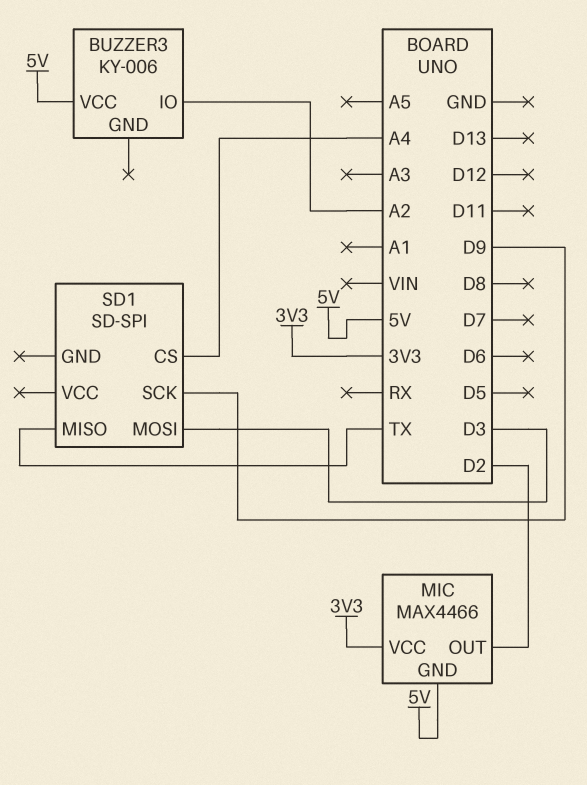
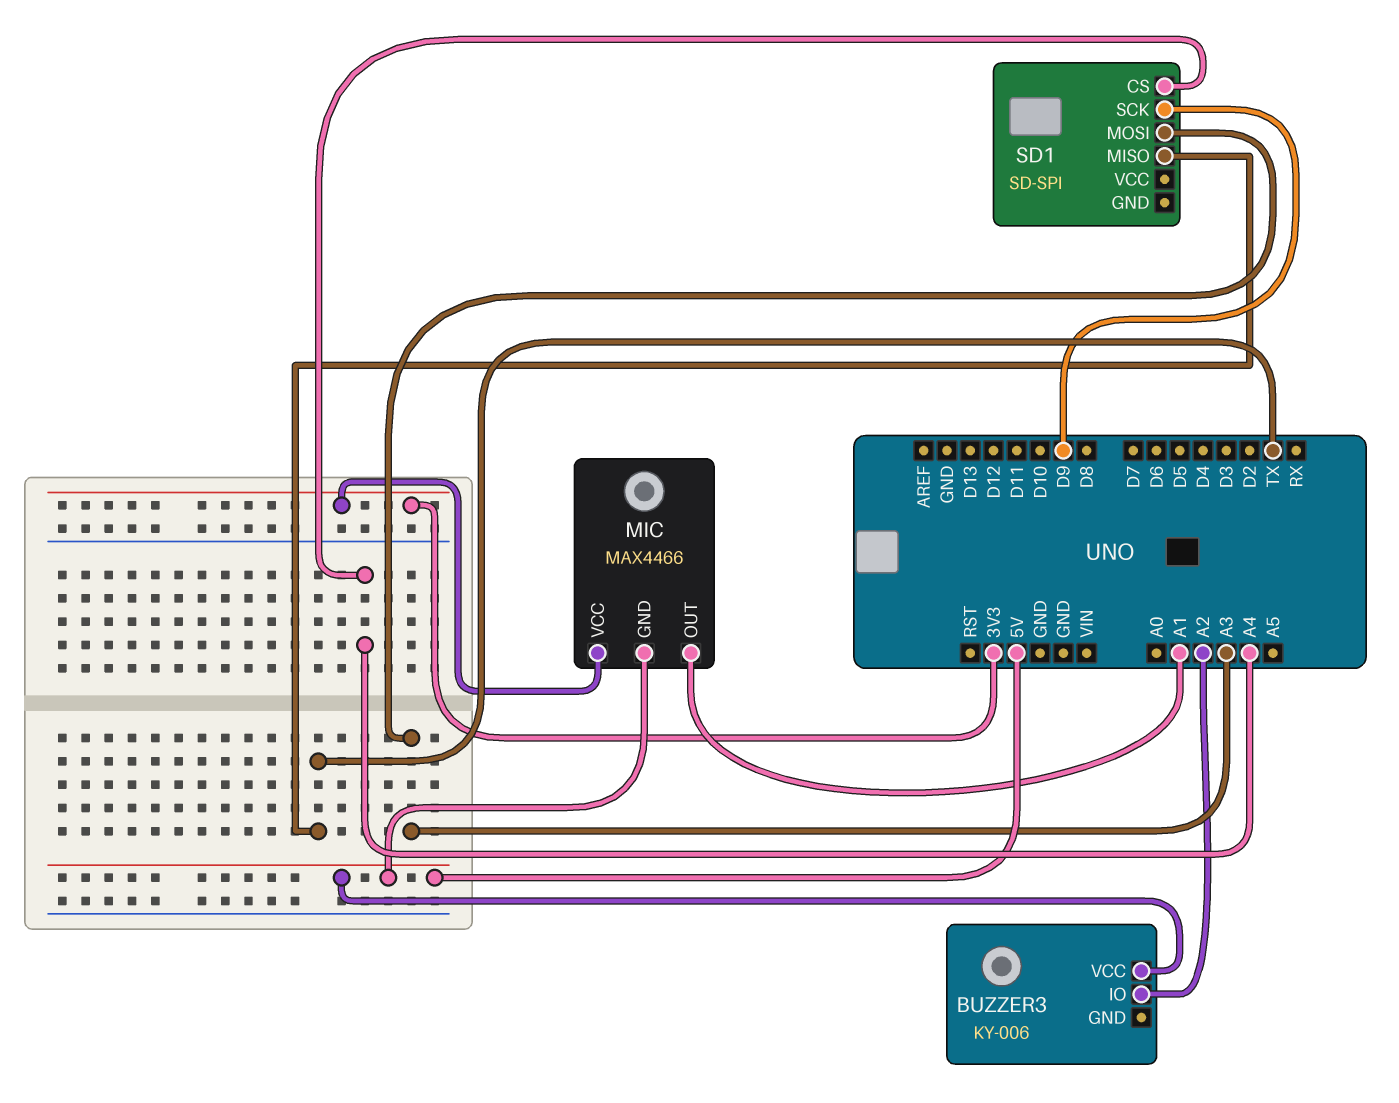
MIC pin OUT: D2 -> A1
SD1 pin MOSI: D3 -> A3

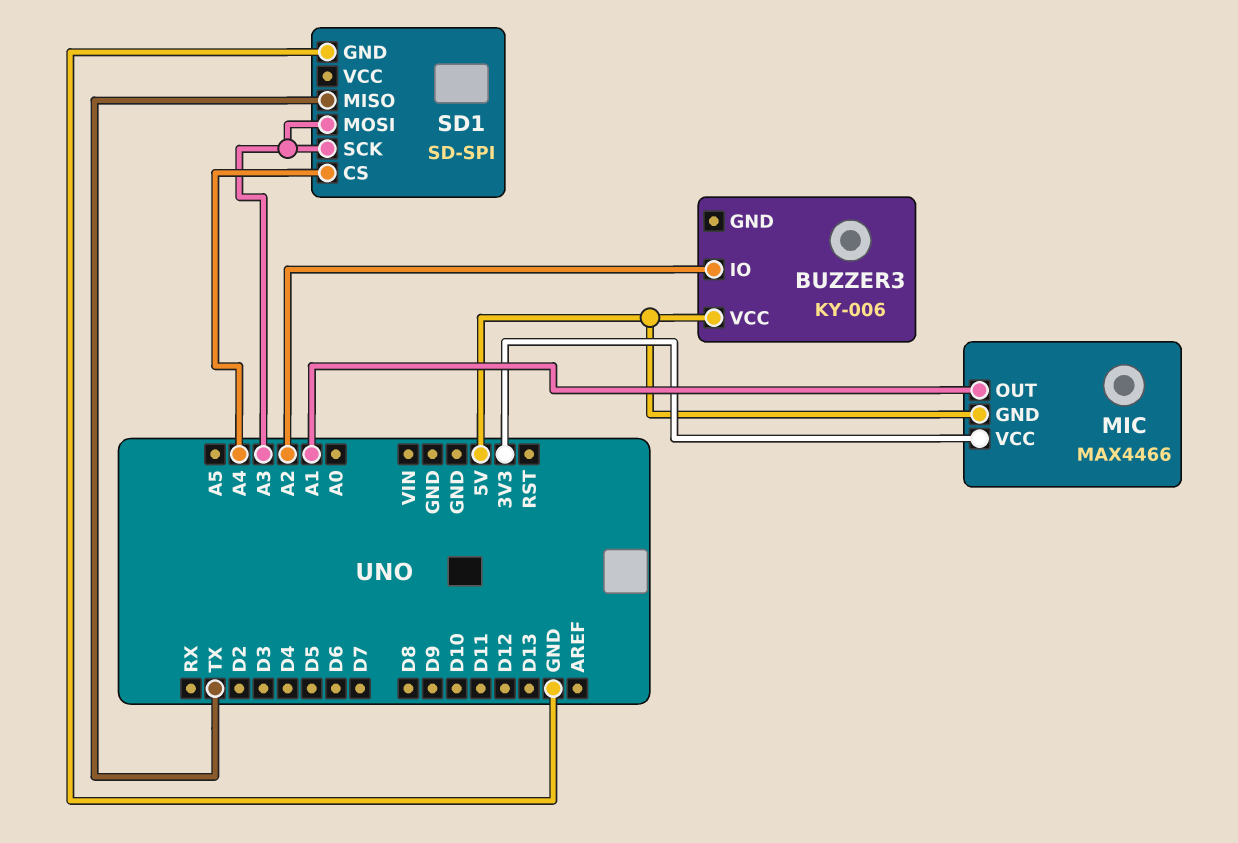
SD1 pin GND: none -> GND
SD1 pin SCK: D9 -> A3

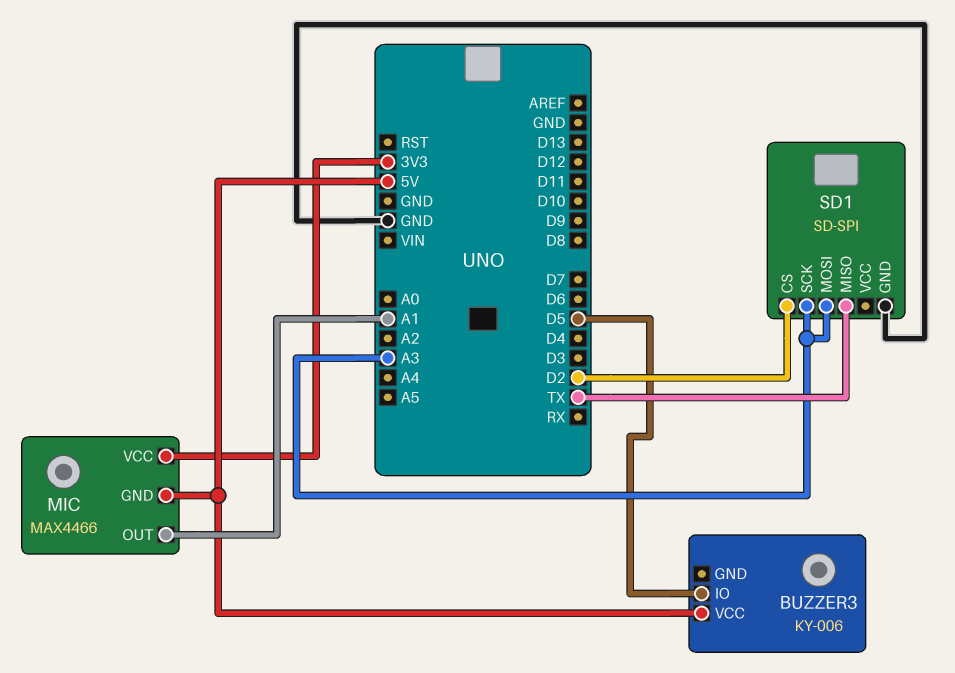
BUZZER3 pin IO: A2 -> D5
SD1 pin CS: A4 -> D2

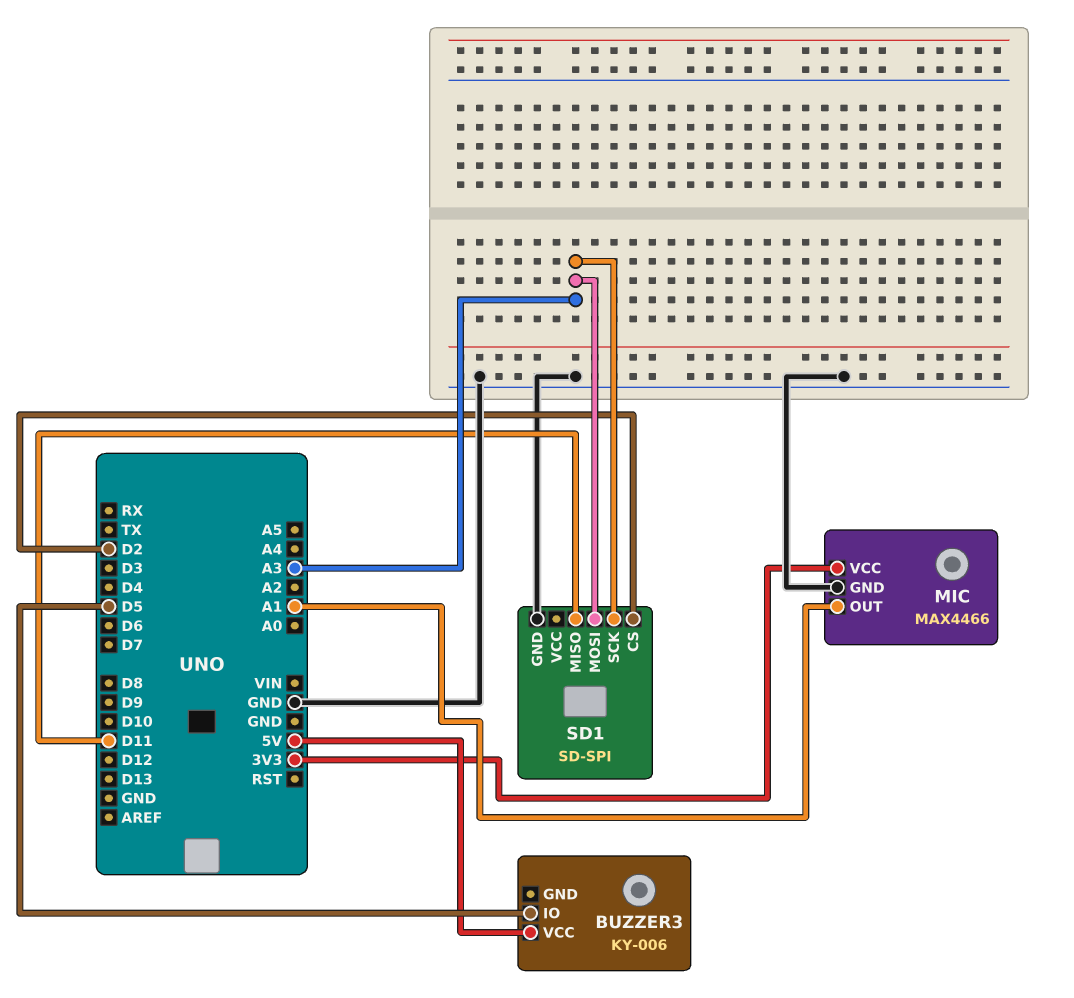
MIC pin GND: 5V -> GND
SD1 pin MISO: TX -> D11

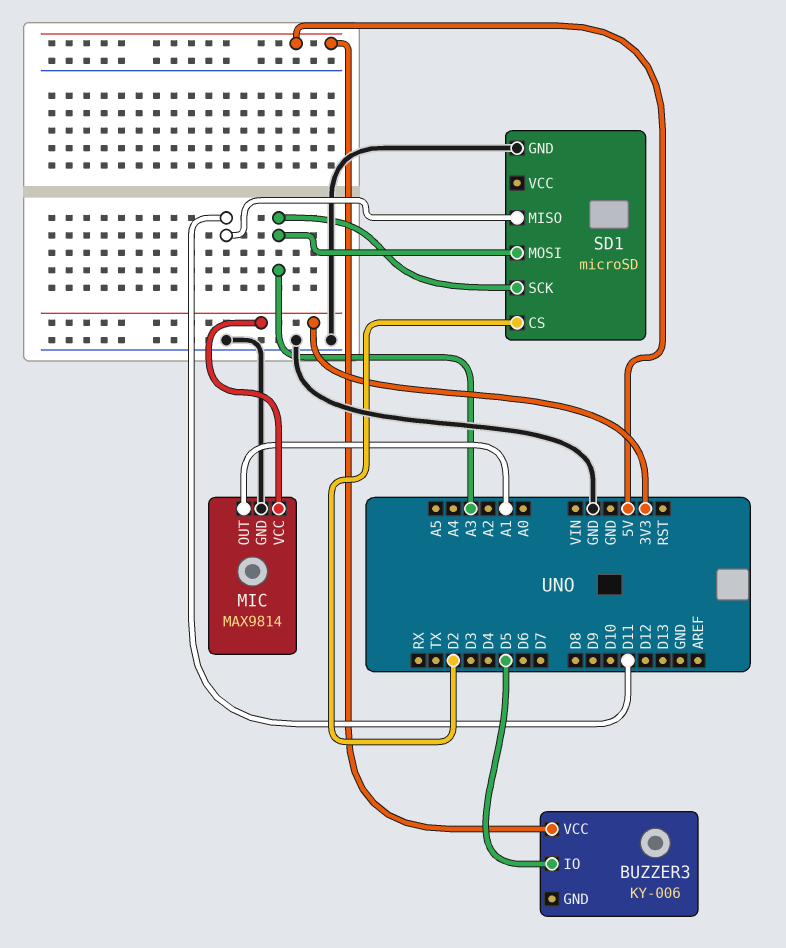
MIC: MAX4466 -> MAX9814
SD1: SD-SPI -> microSD

